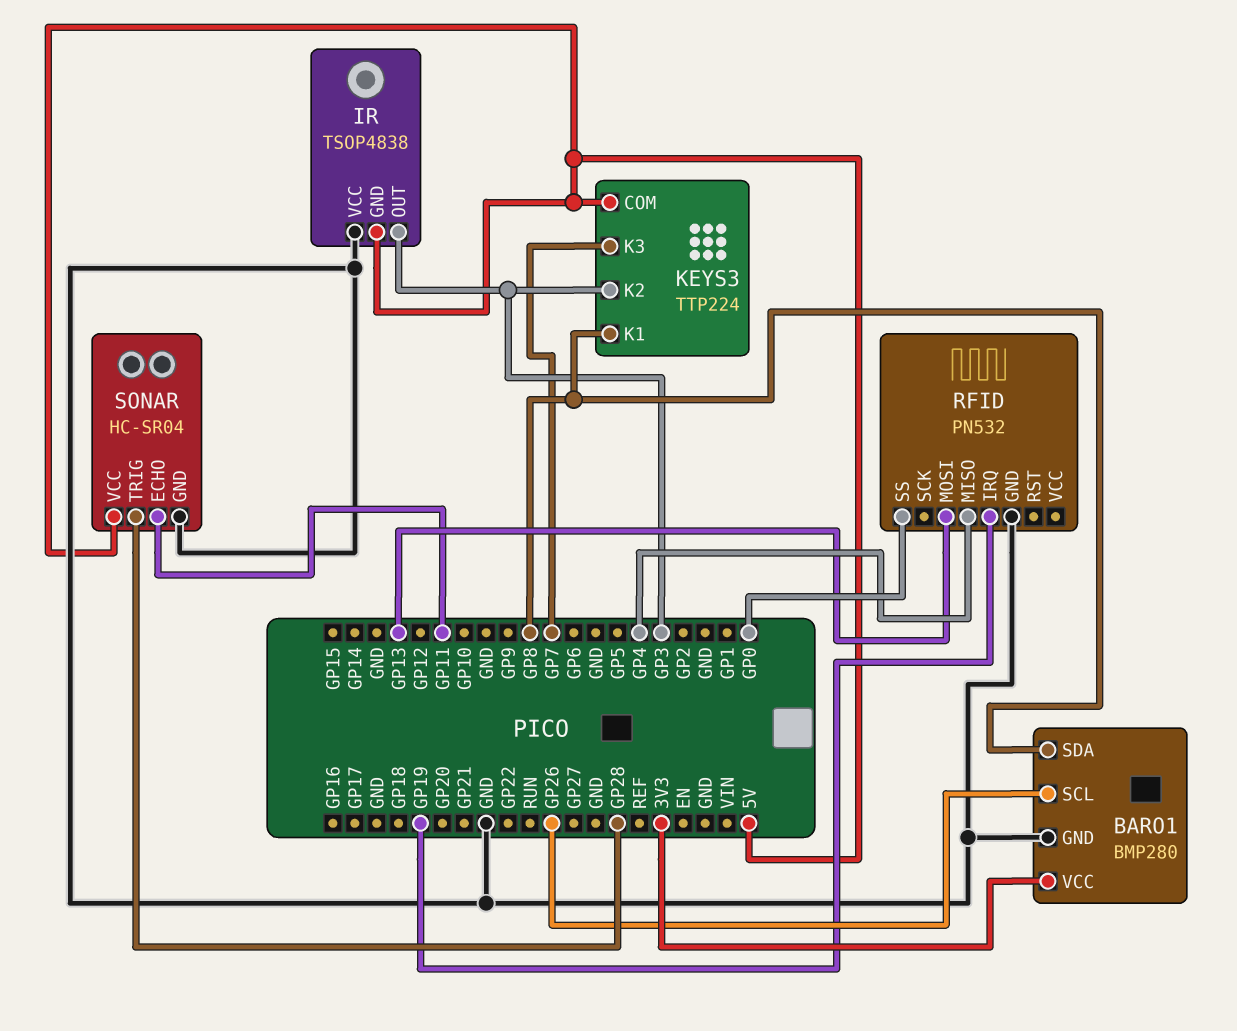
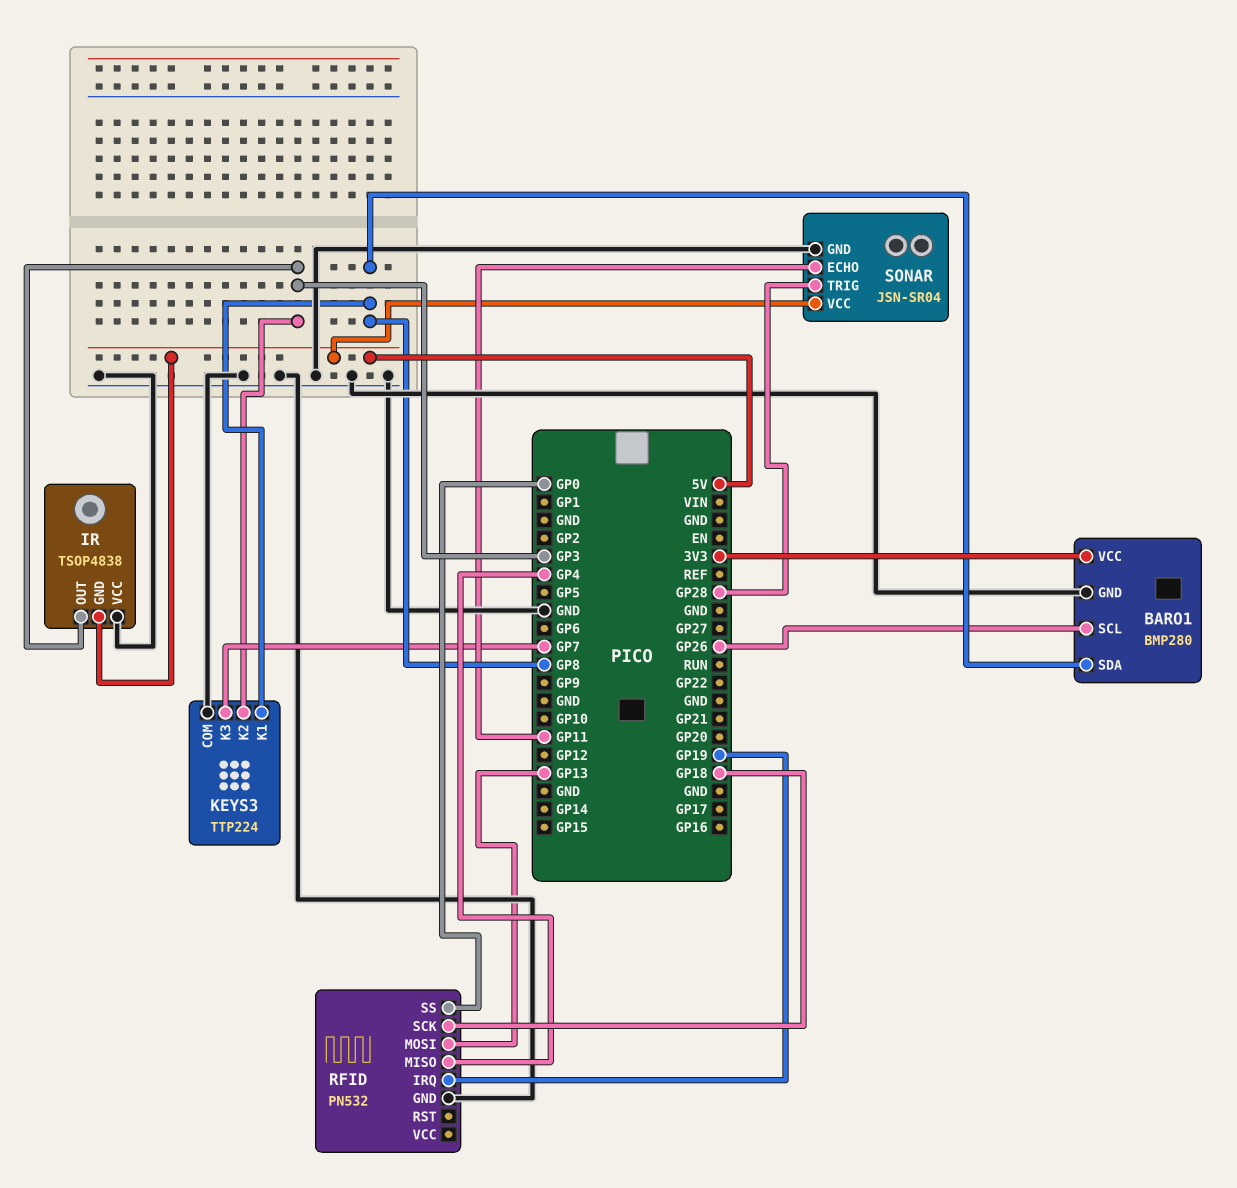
KEYS3 pin COM: 5V -> GND
RFID pin SCK: none -> GP18
SONAR: HC-SR04 -> JSN-SR04

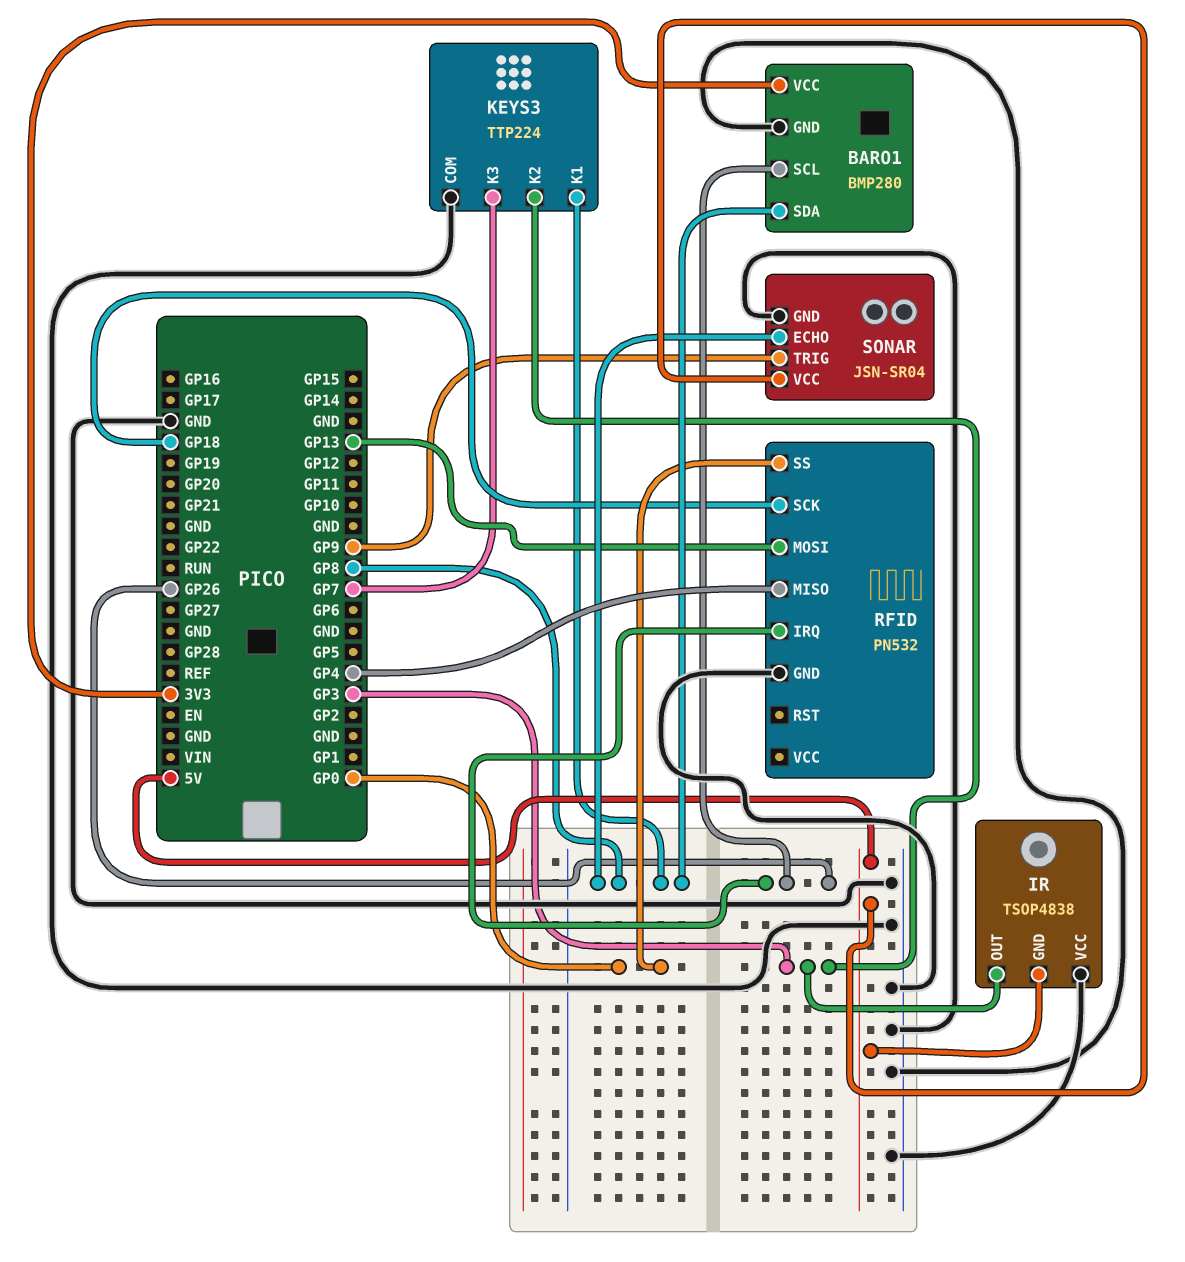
RFID pin IRQ: GP19 -> GP26
SONAR pin ECHO: GP11 -> GP8
SONAR pin TRIG: GP28 -> GP9

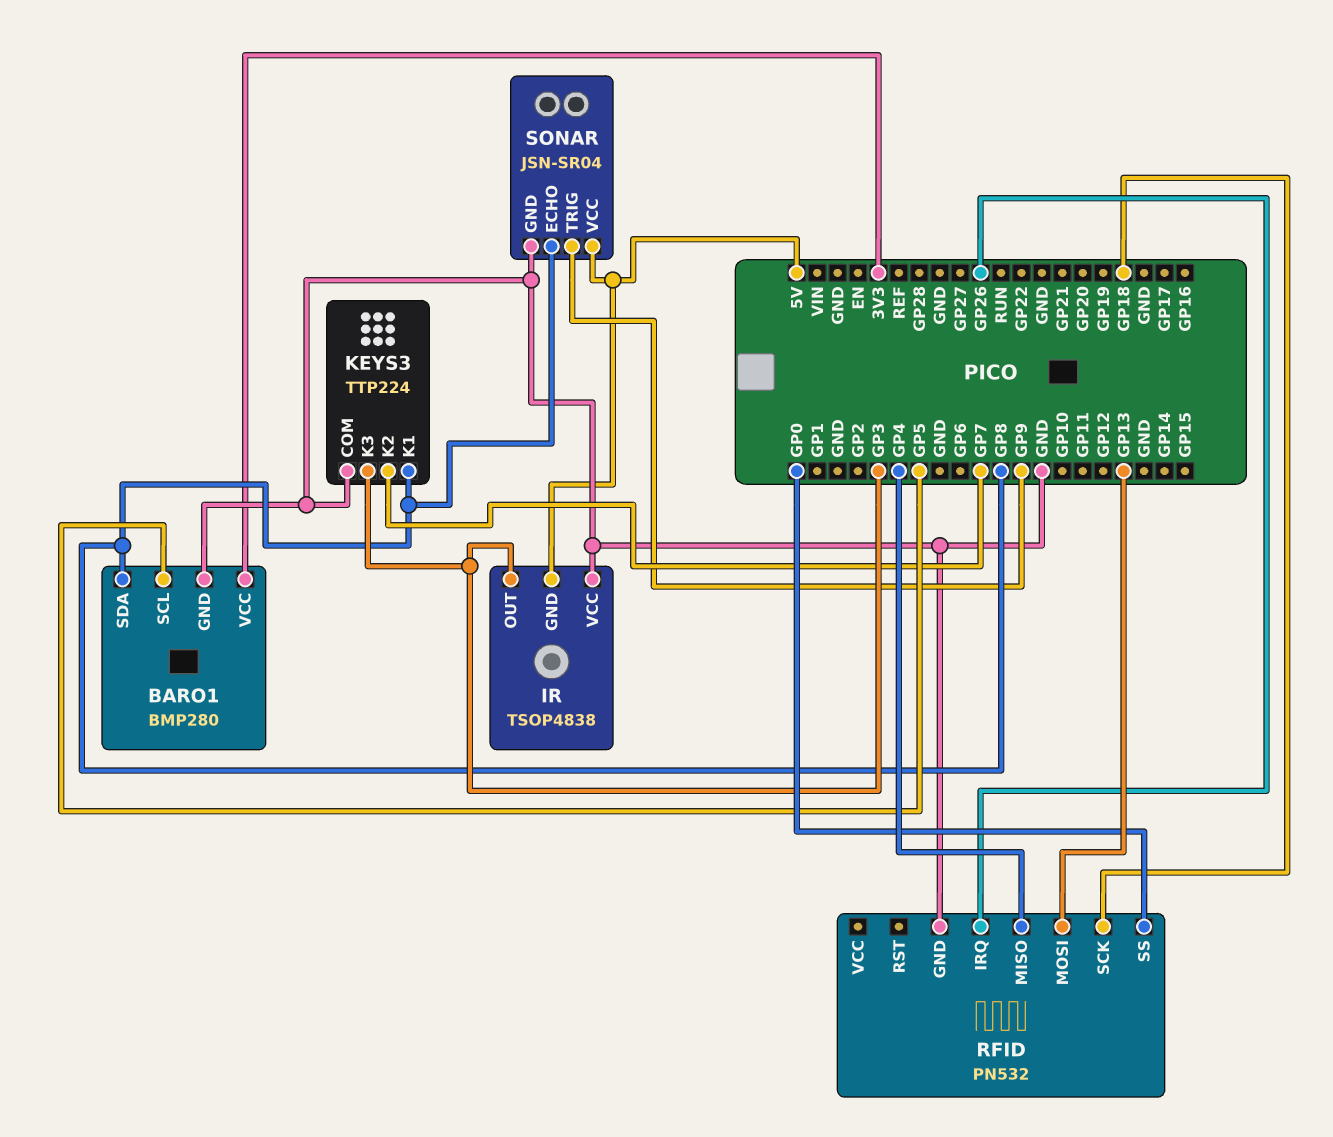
BARO1 pin SCL: GP26 -> GP5
KEYS3 pin K2: GP3 -> GP7
KEYS3 pin K3: GP7 -> GP3

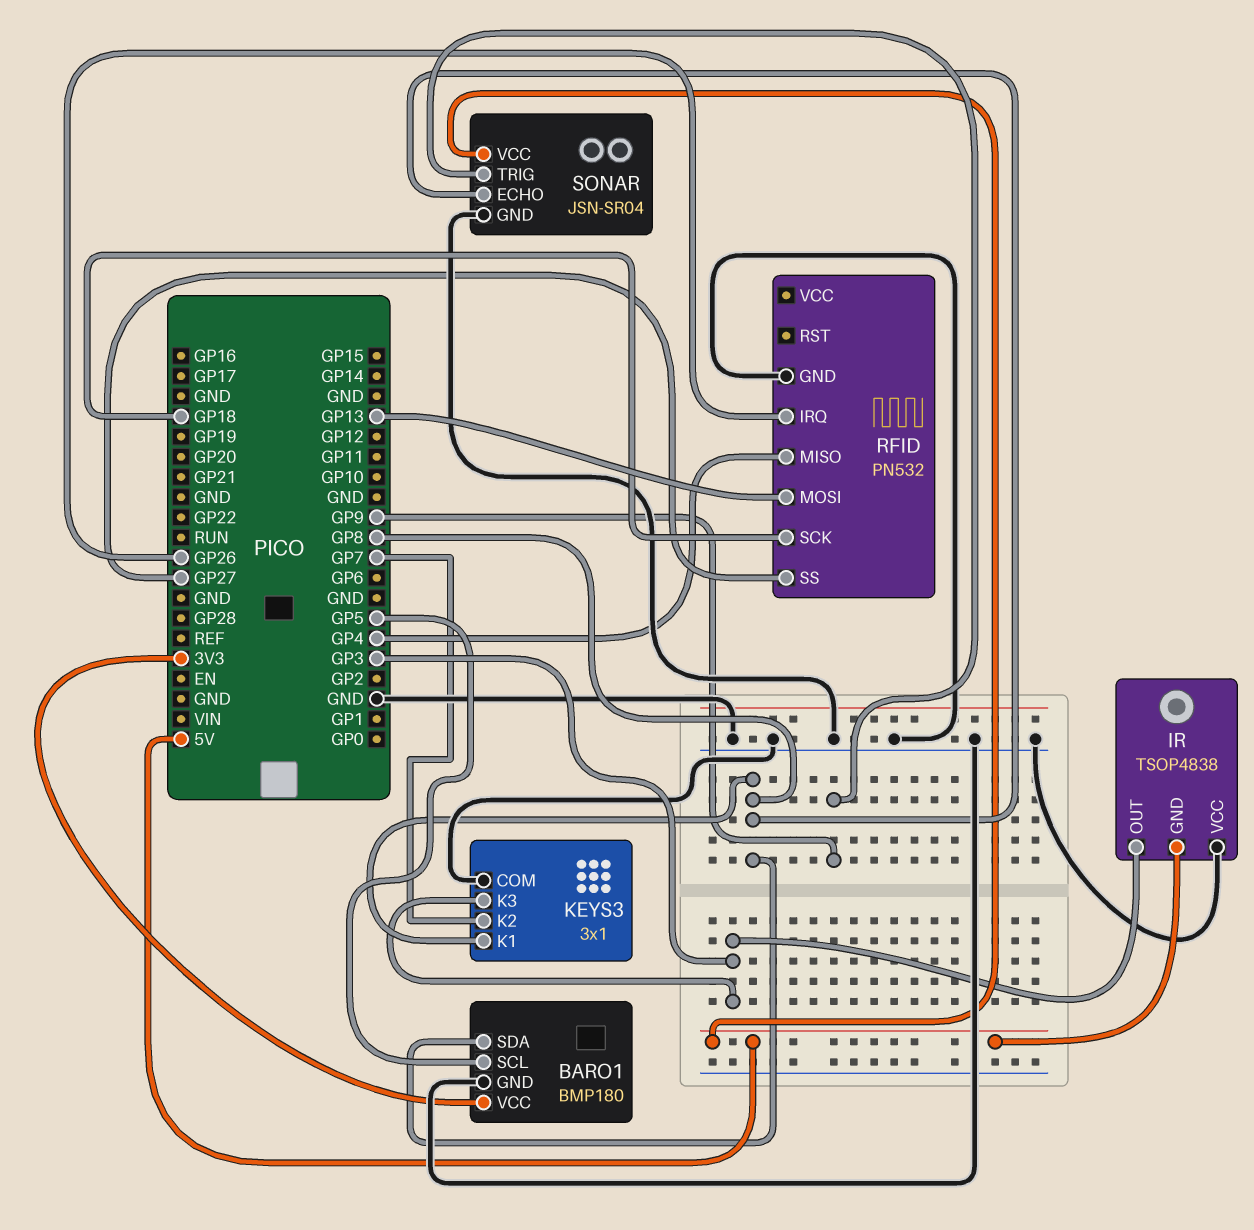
BARO1: BMP280 -> BMP180
KEYS3: TTP224 -> 3x1
RFID pin SS: GP0 -> GP27

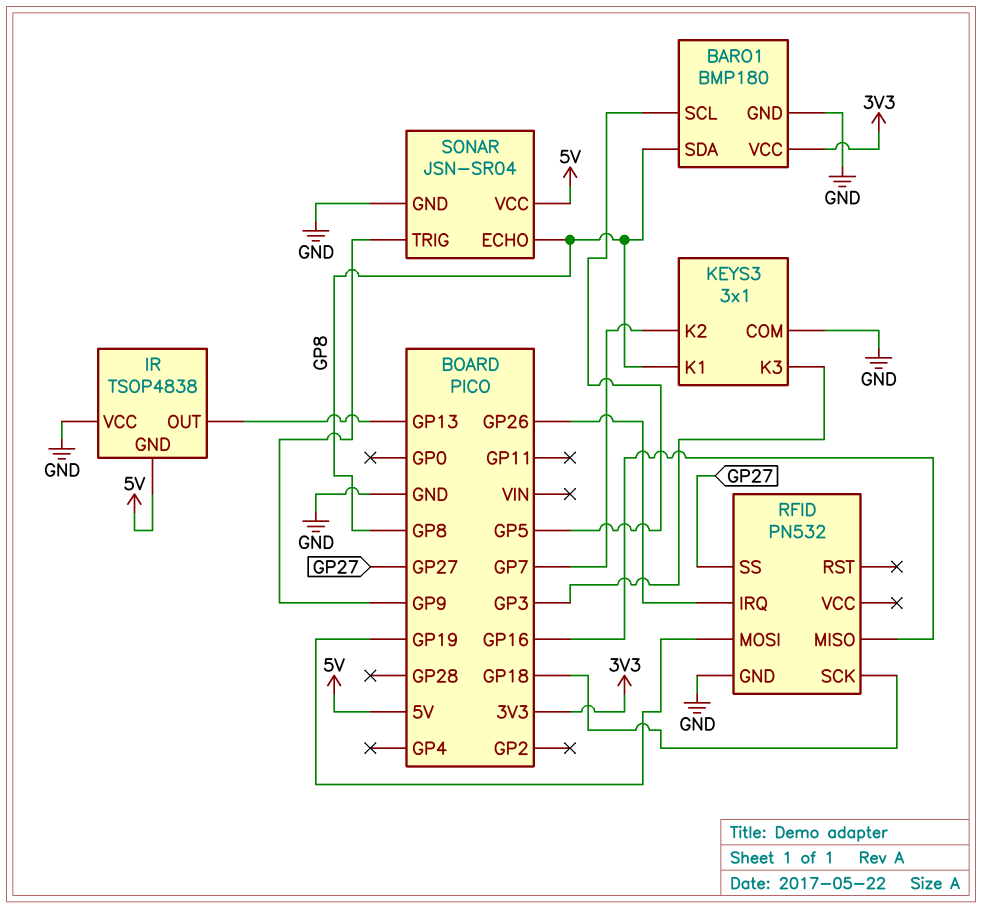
IR pin OUT: GP3 -> GP13
RFID pin MISO: GP4 -> GP16
RFID pin MOSI: GP13 -> GP19

